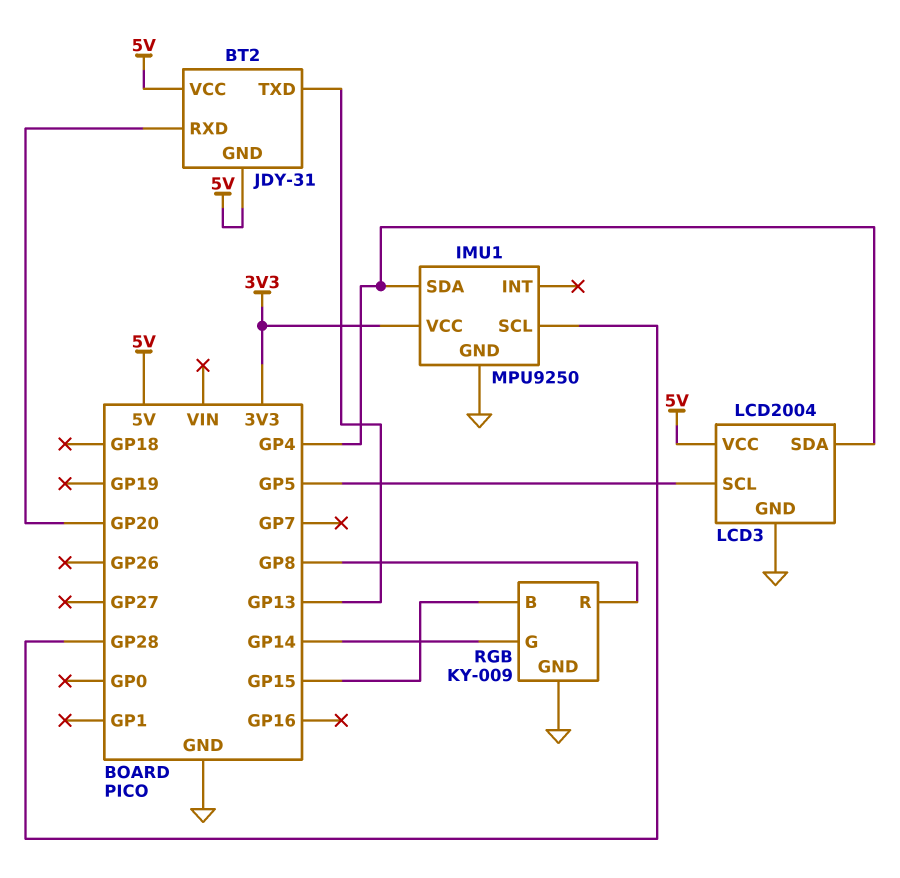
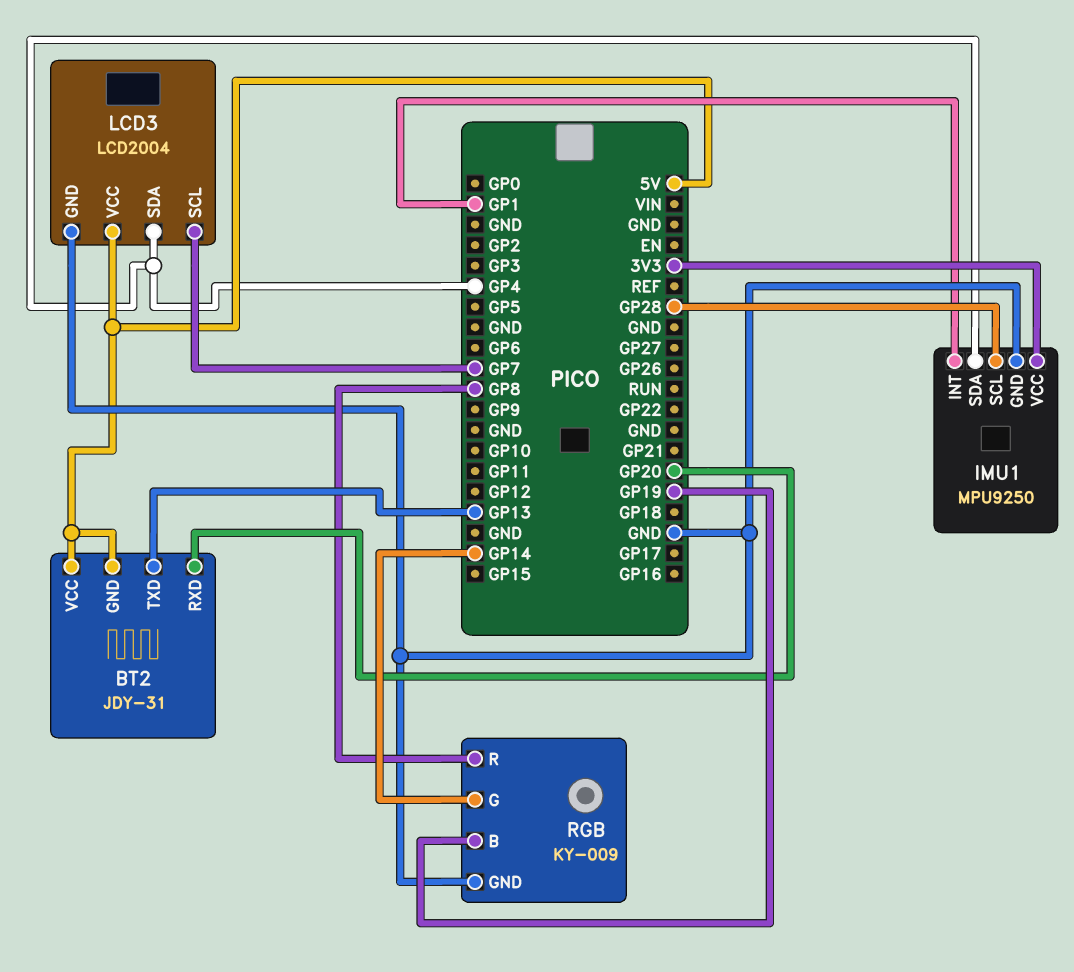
IMU1 pin INT: none -> GP1
LCD3 pin SCL: GP5 -> GP7
RGB pin B: GP15 -> GP19

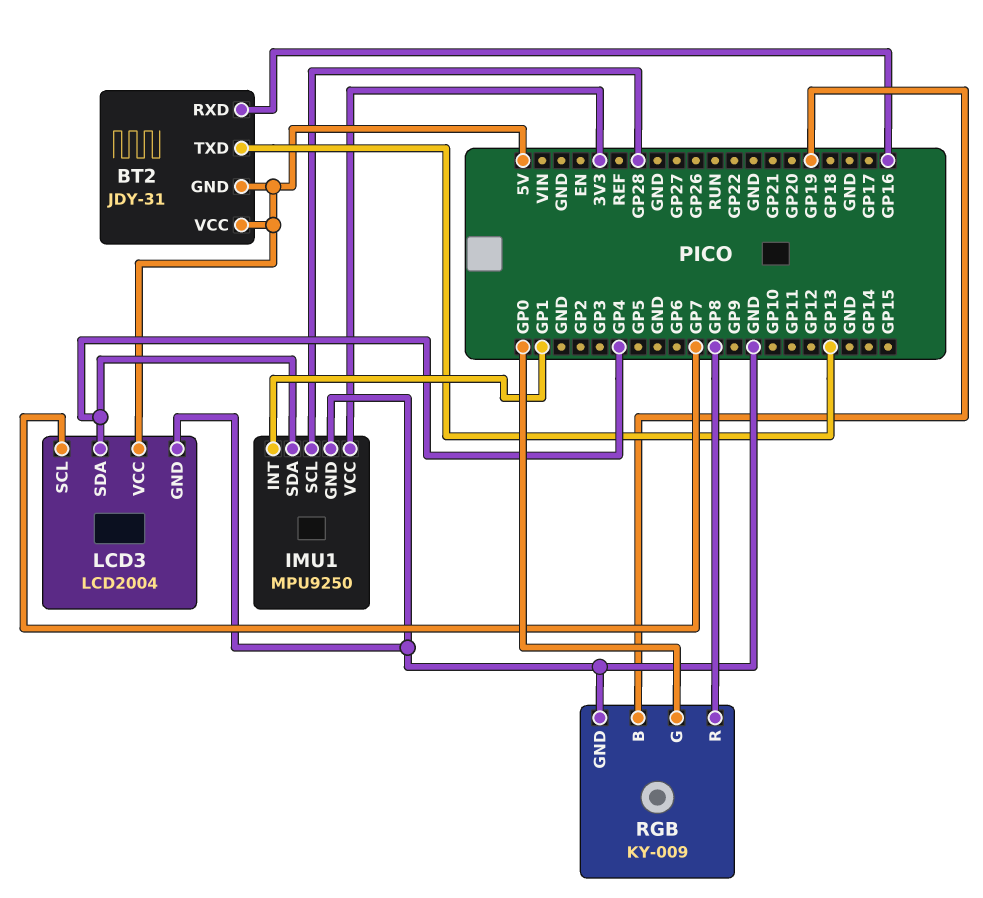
BT2 pin RXD: GP20 -> GP16
RGB pin G: GP14 -> GP0

